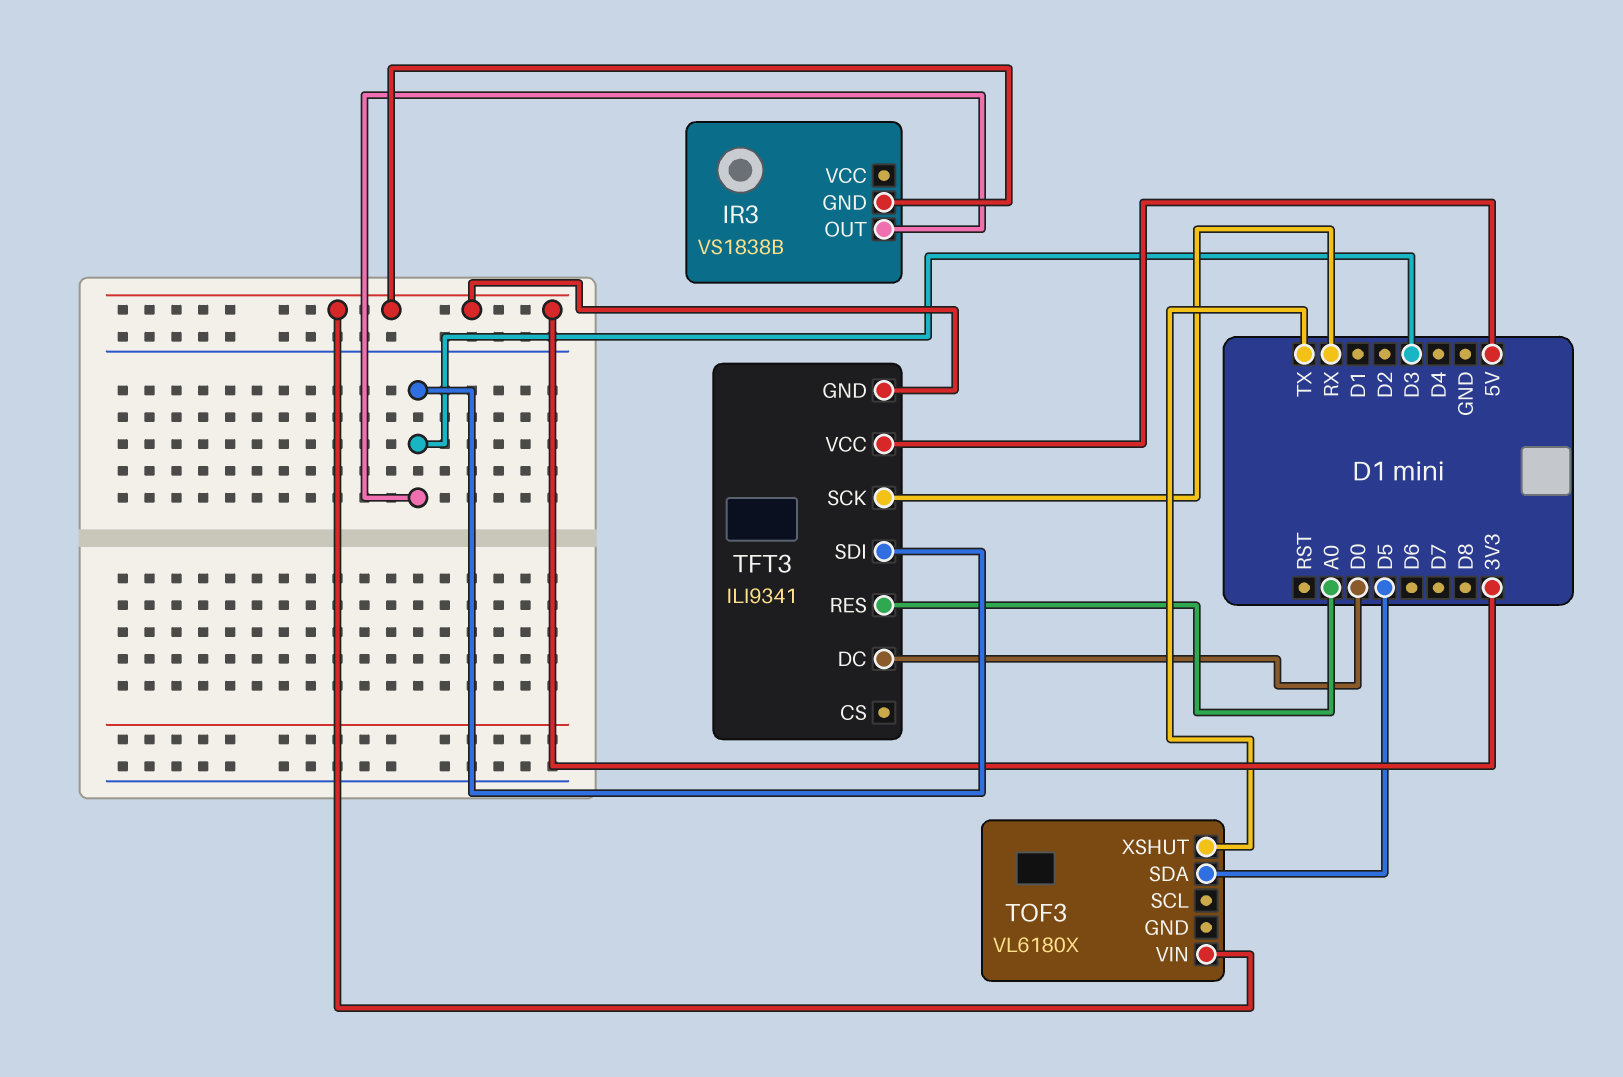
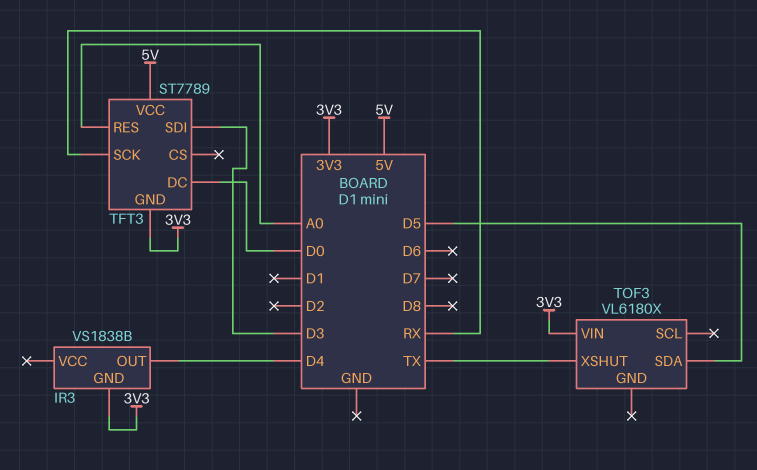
IR3 pin OUT: D3 -> D4
TFT3: ILI9341 -> ST7789

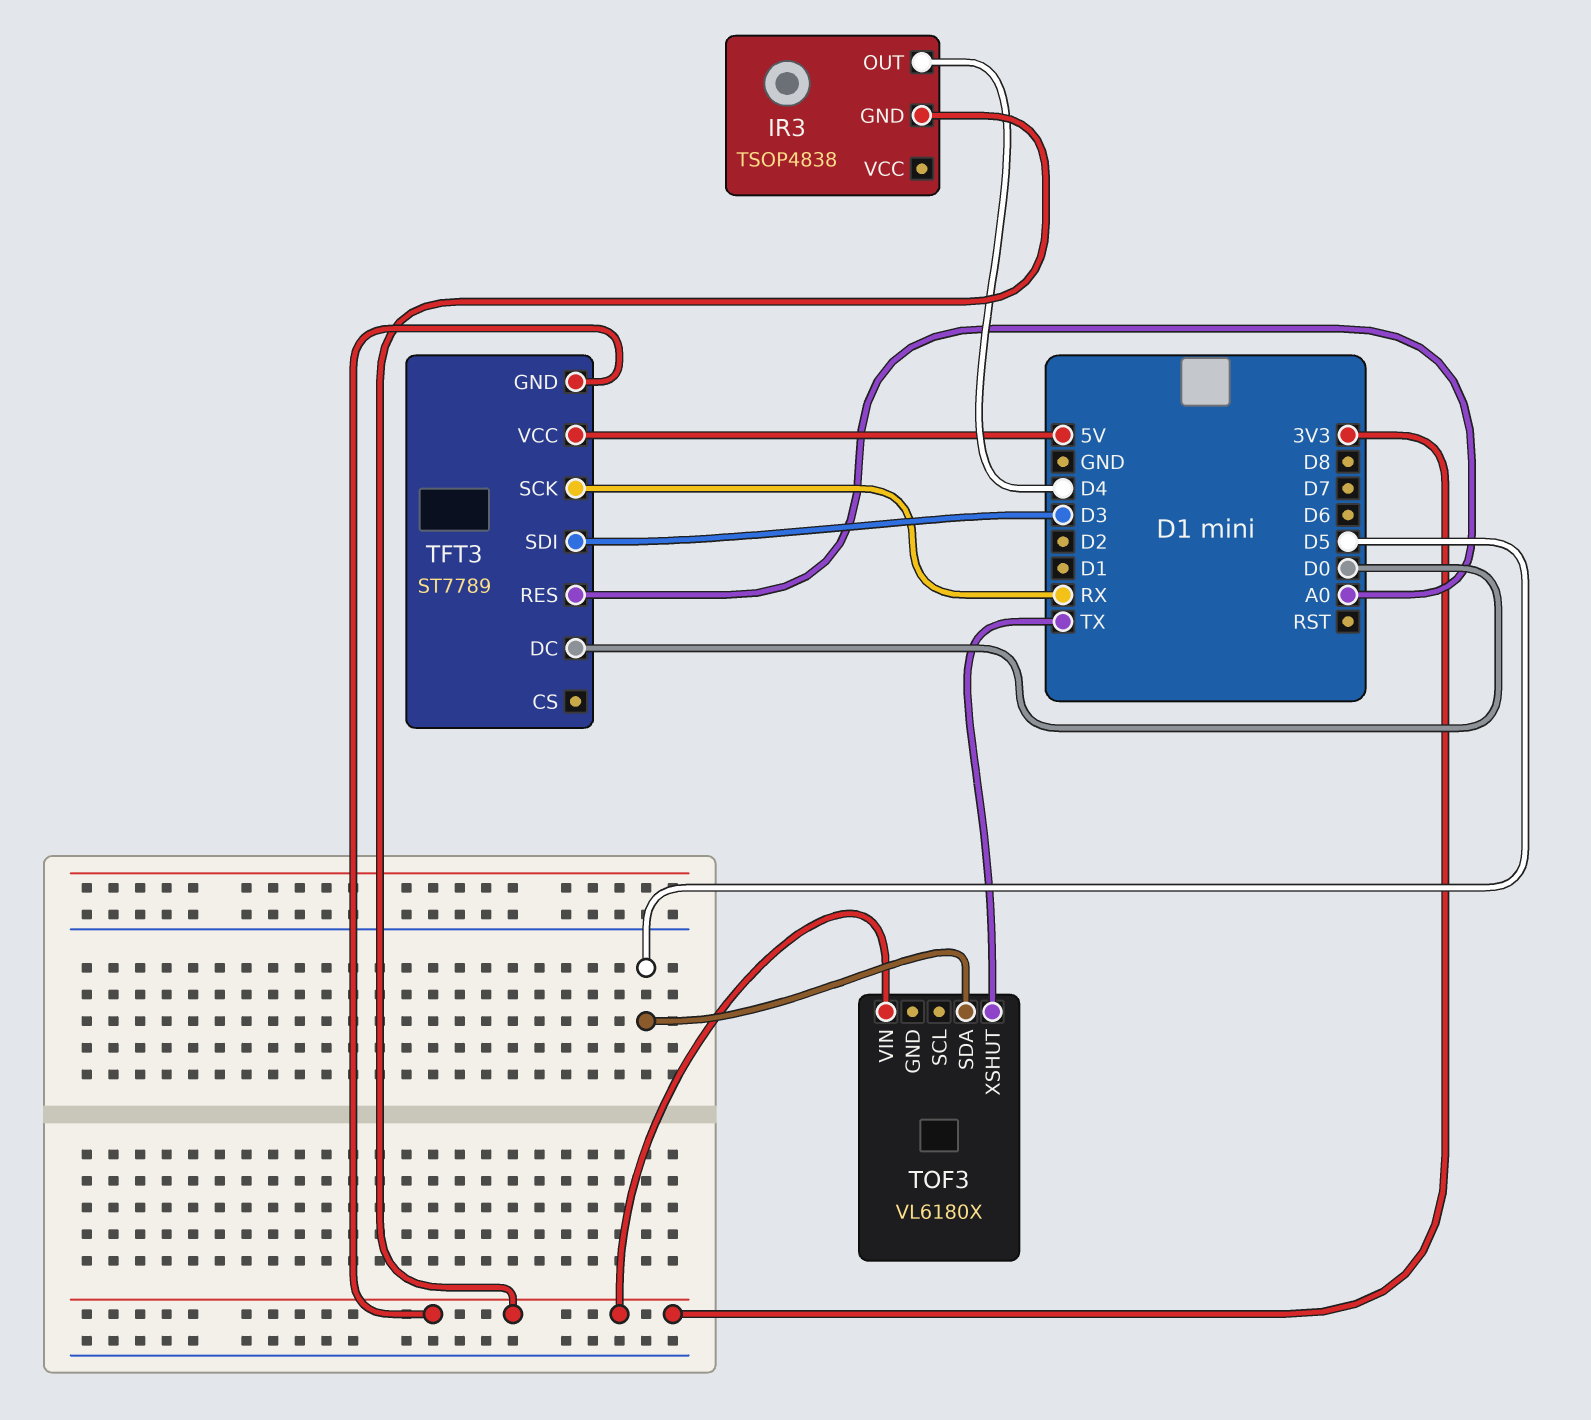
IR3: VS1838B -> TSOP4838

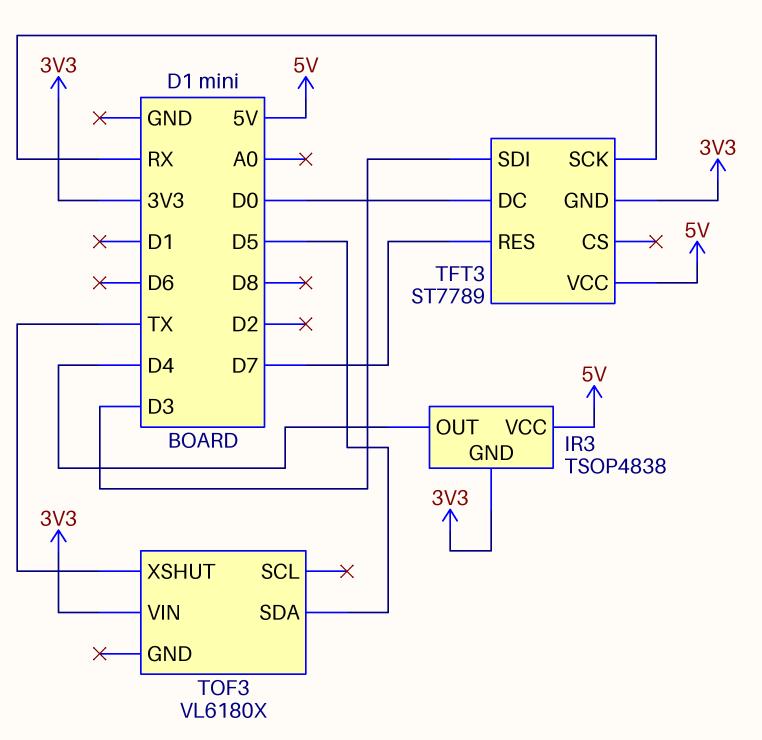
IR3 pin VCC: none -> 5V
TFT3 pin RES: A0 -> D7

